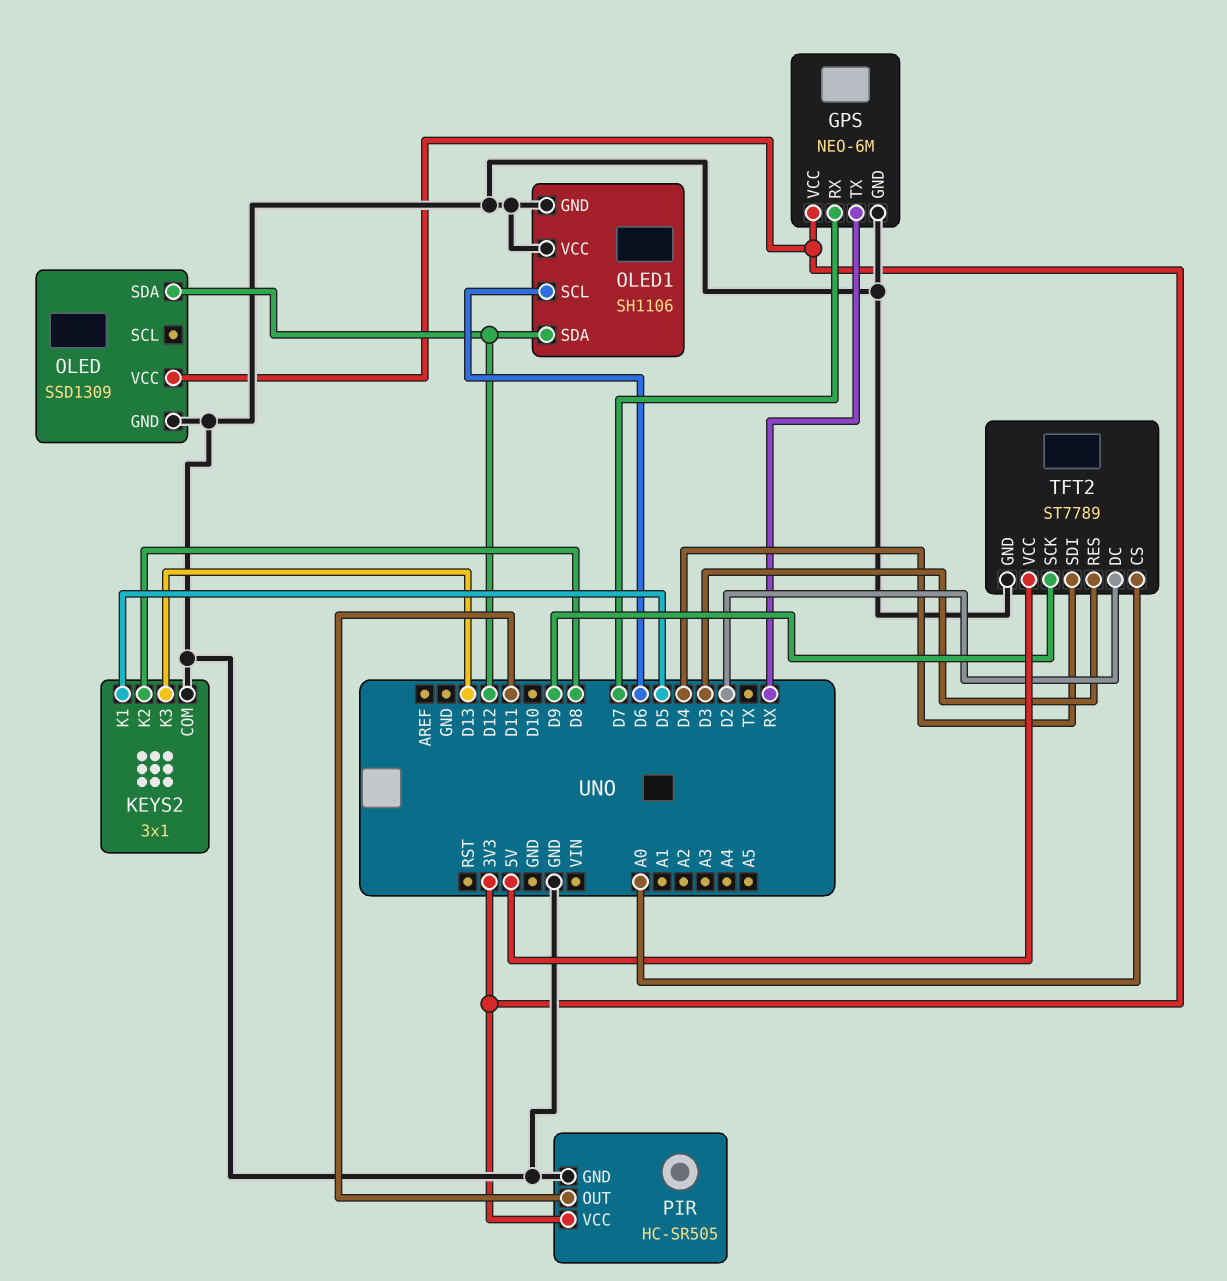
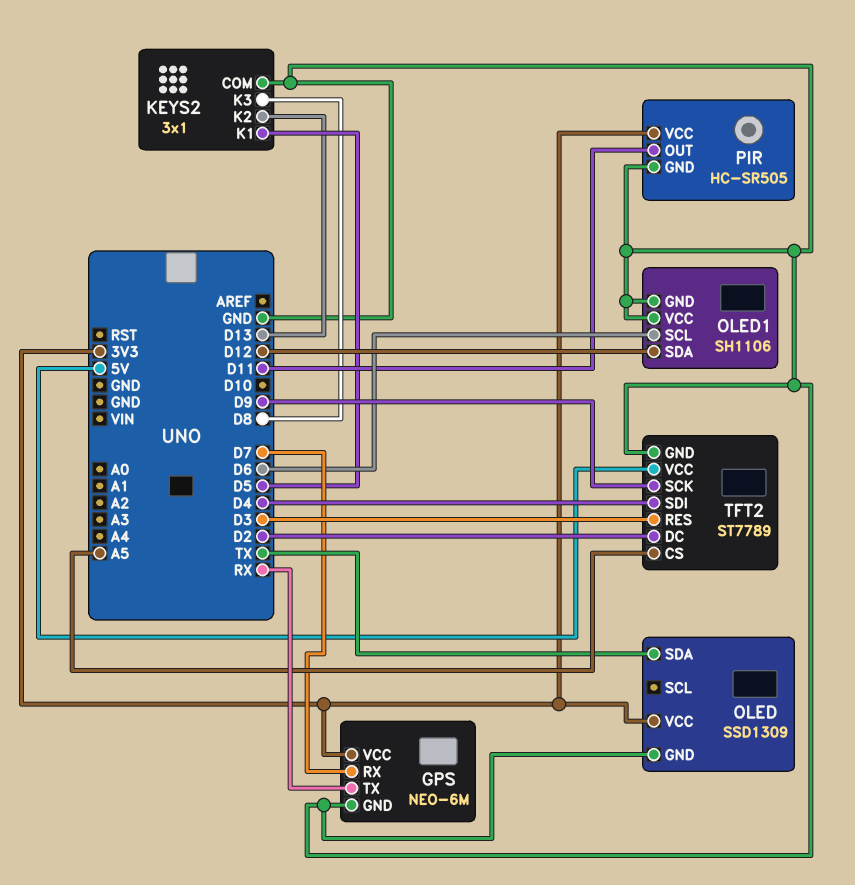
KEYS2 pin K2: D8 -> D13
KEYS2 pin K3: D13 -> D8
OLED pin SDA: D12 -> TX
TFT2 pin CS: A0 -> A5

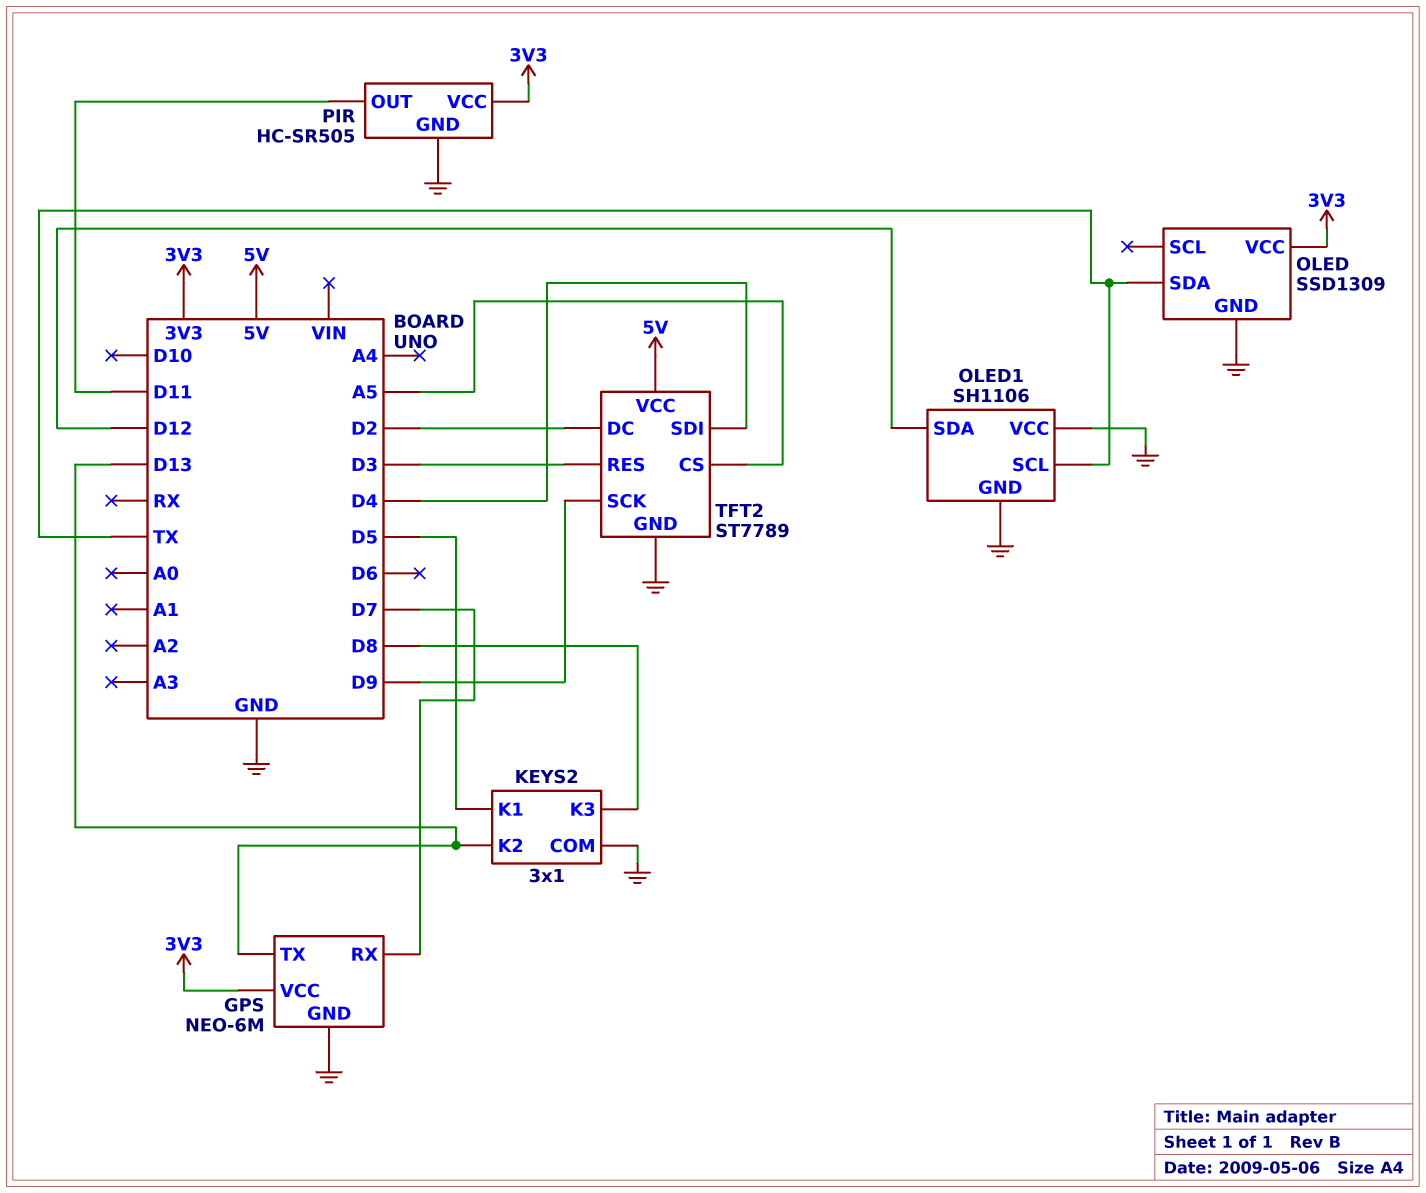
GPS pin TX: RX -> D13
OLED1 pin SCL: D6 -> TX

